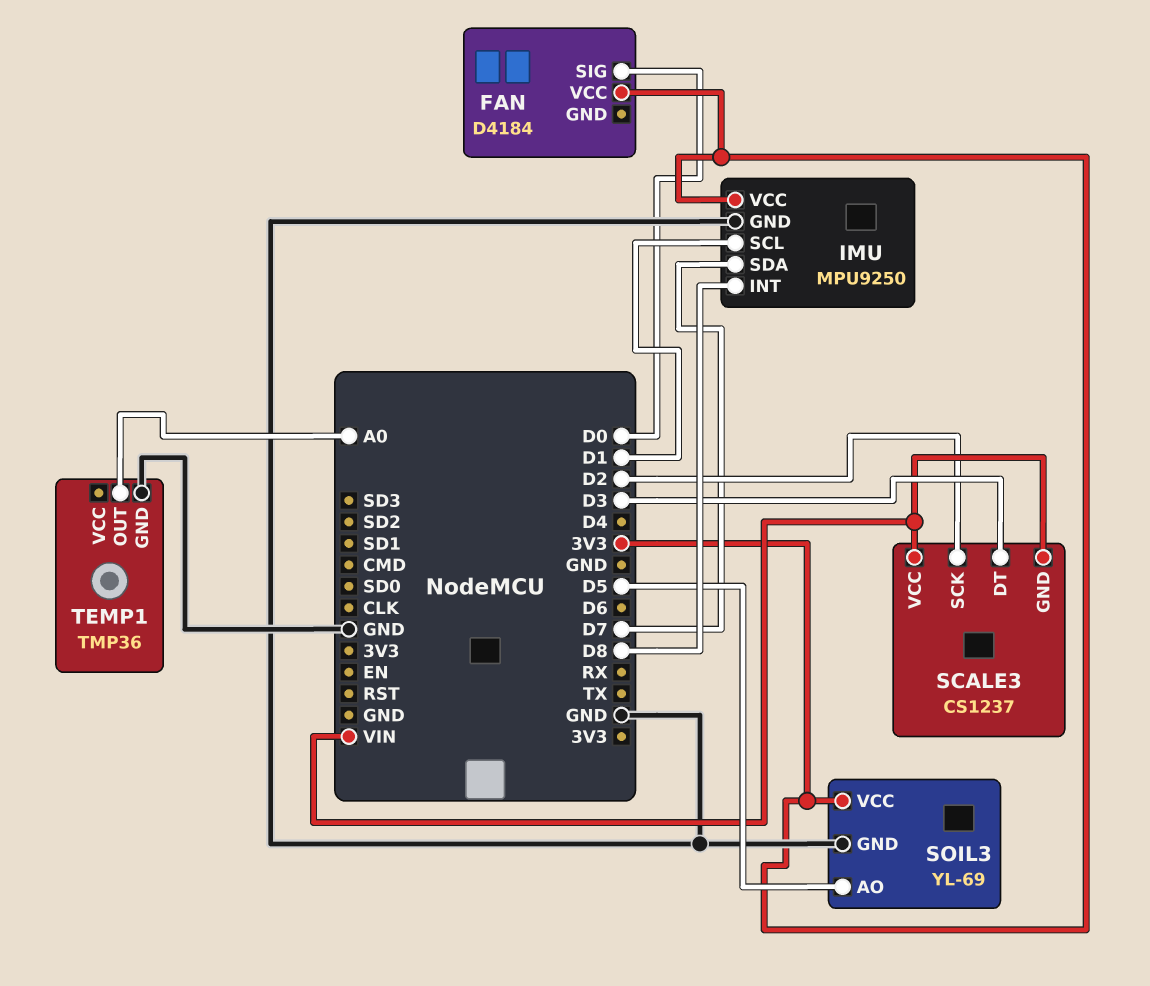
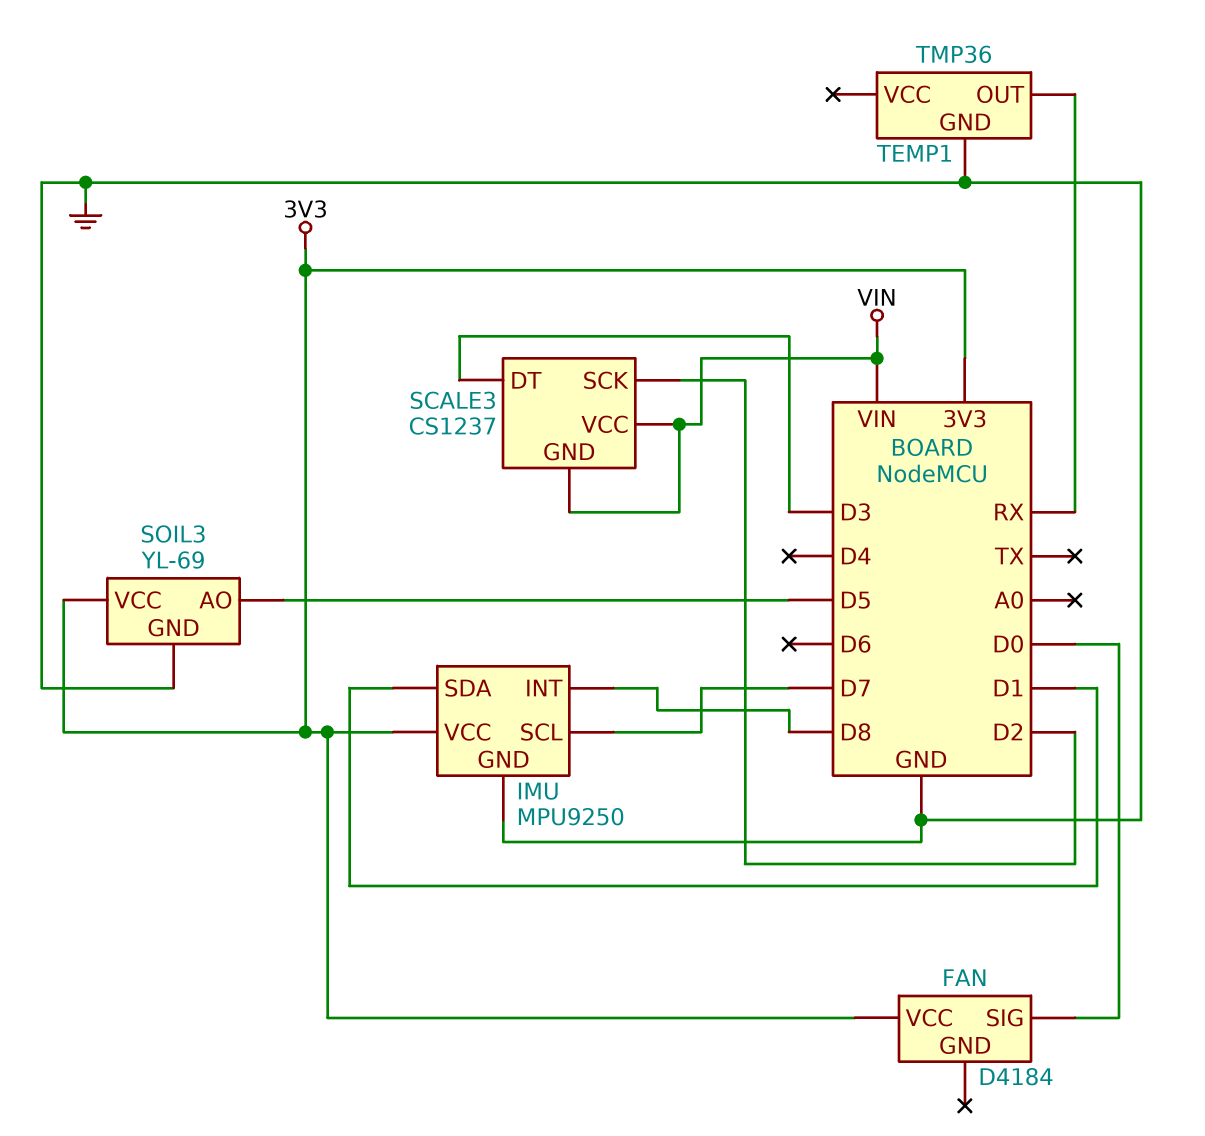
IMU pin SCL: D1 -> D7
IMU pin SDA: D7 -> D1
TEMP1 pin OUT: A0 -> RX

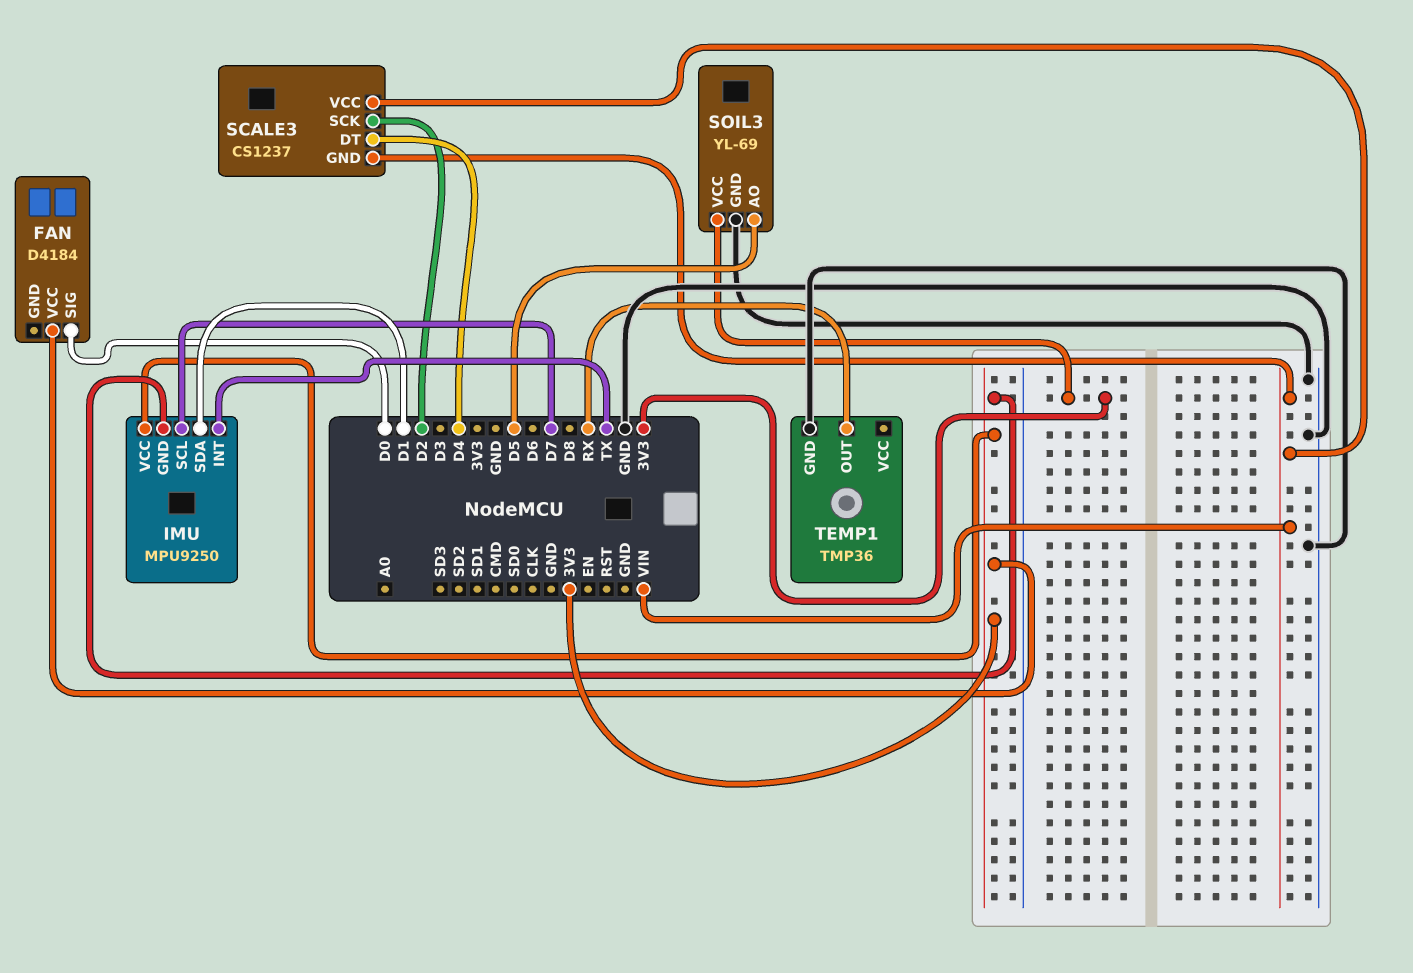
IMU pin GND: GND -> 3V3
IMU pin INT: D8 -> TX
SCALE3 pin DT: D3 -> D4

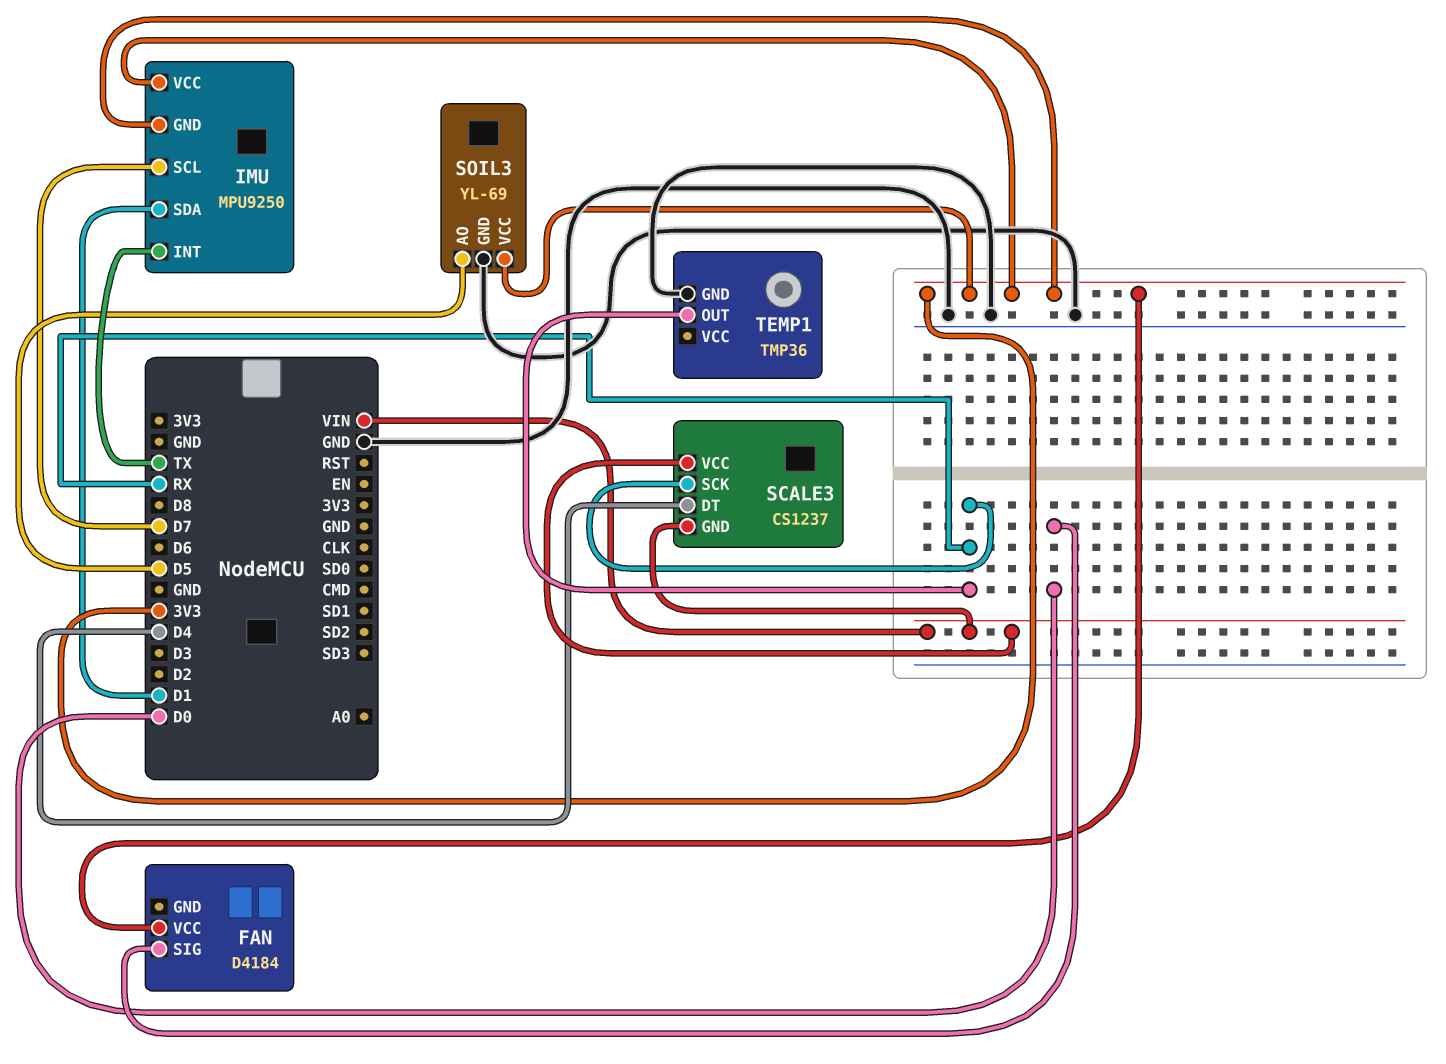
SCALE3 pin SCK: D2 -> RX

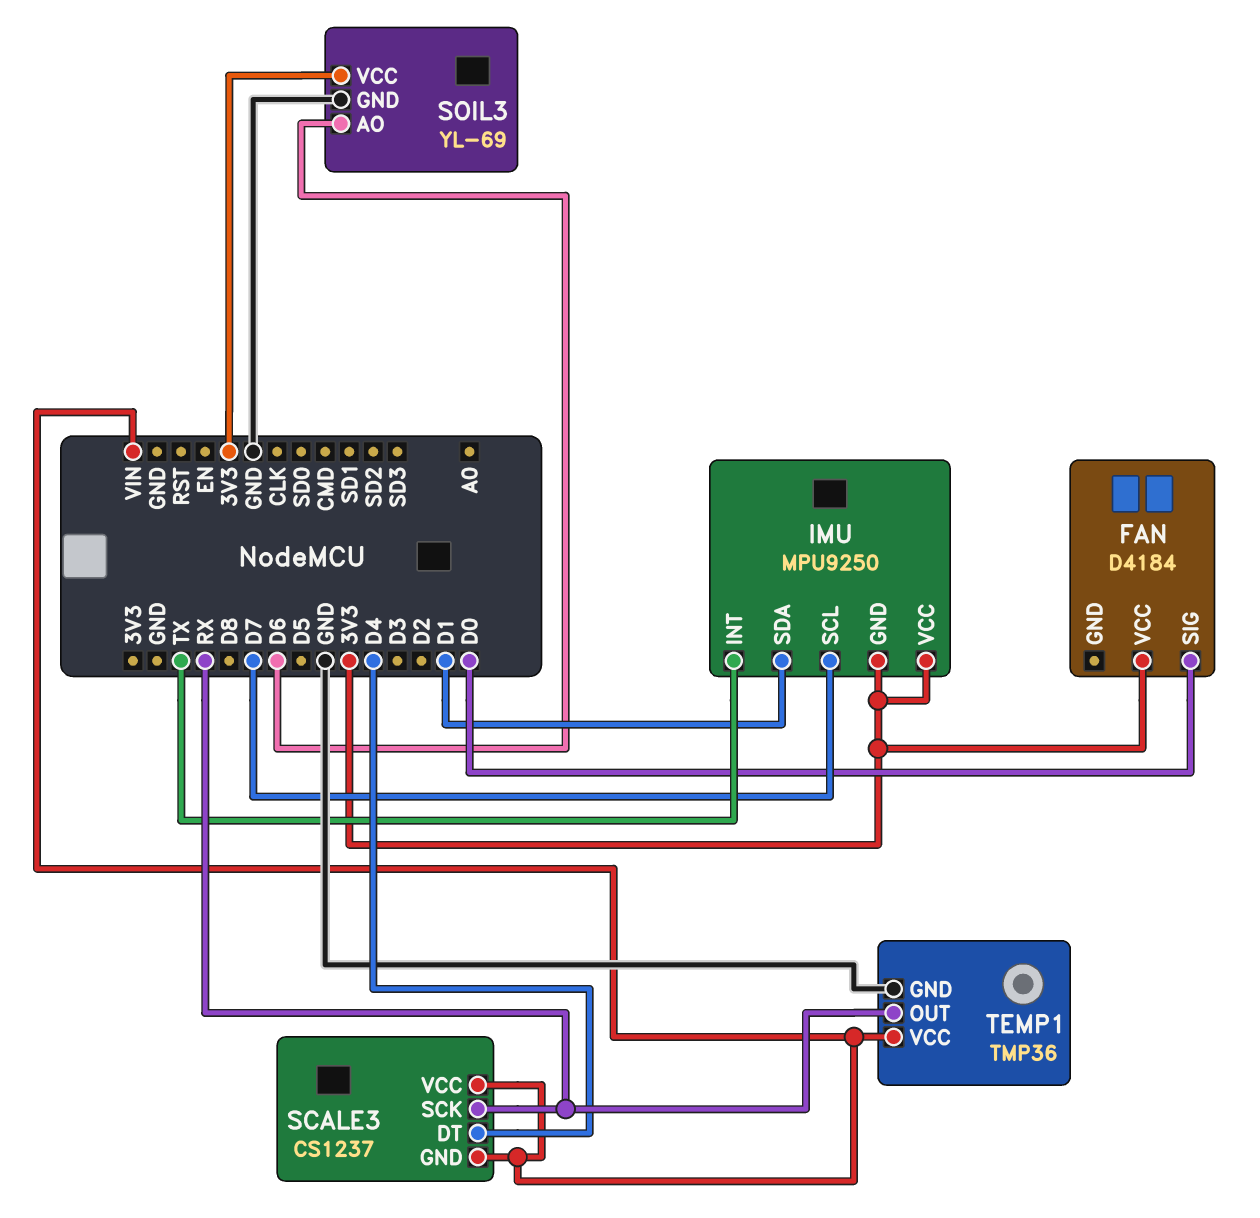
SOIL3 pin AO: D5 -> D6
TEMP1 pin VCC: none -> VIN

